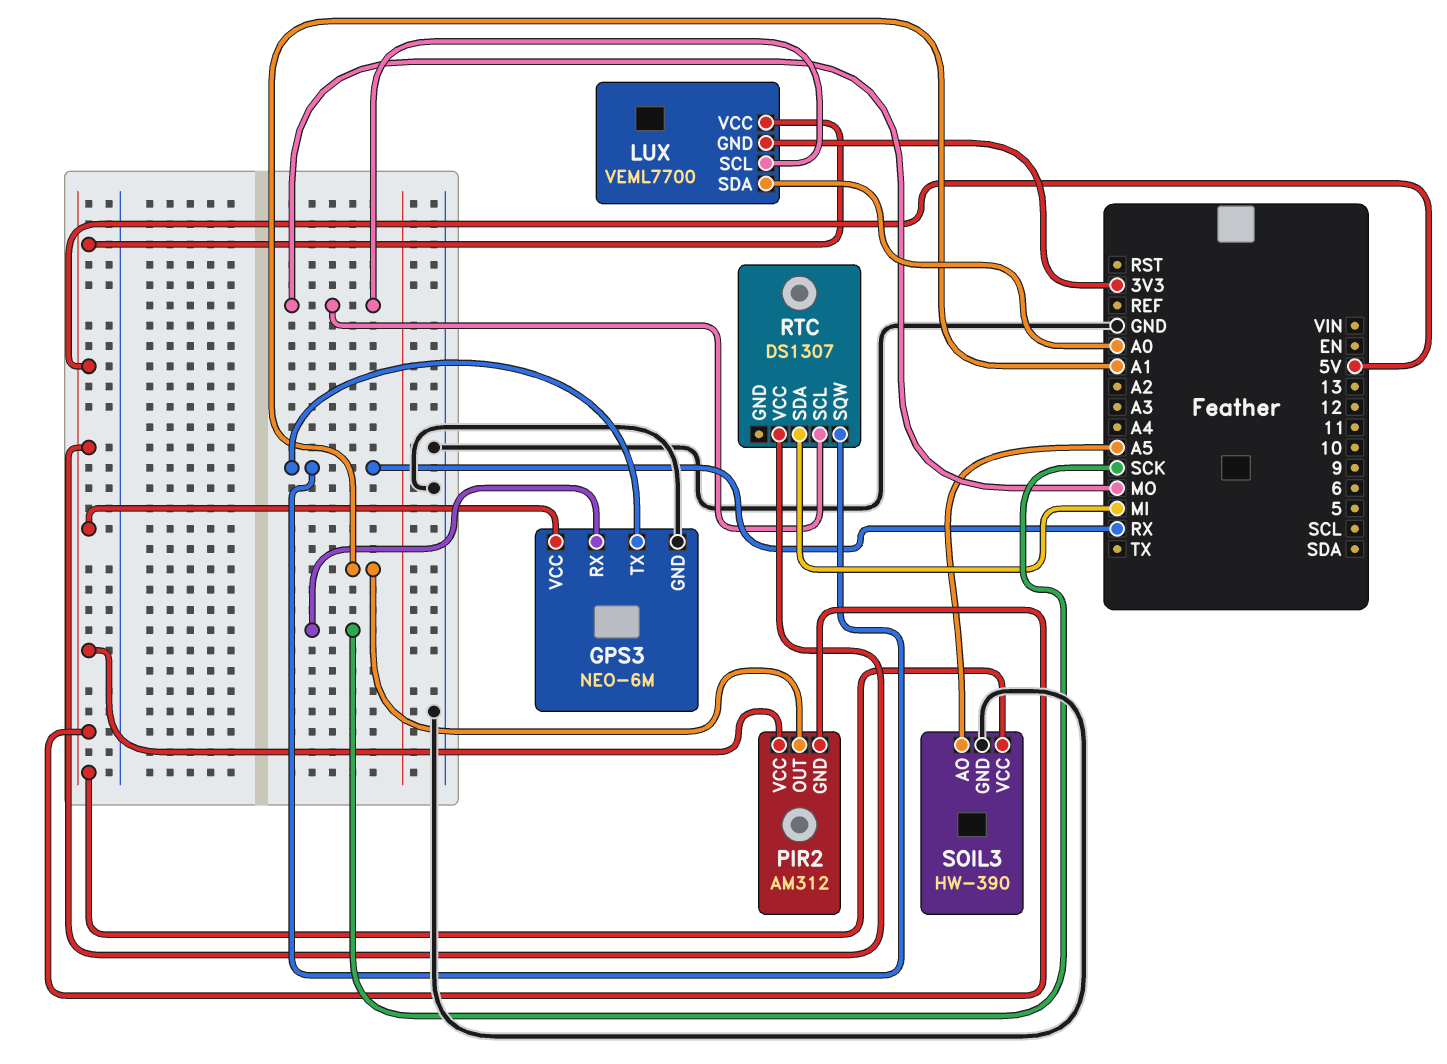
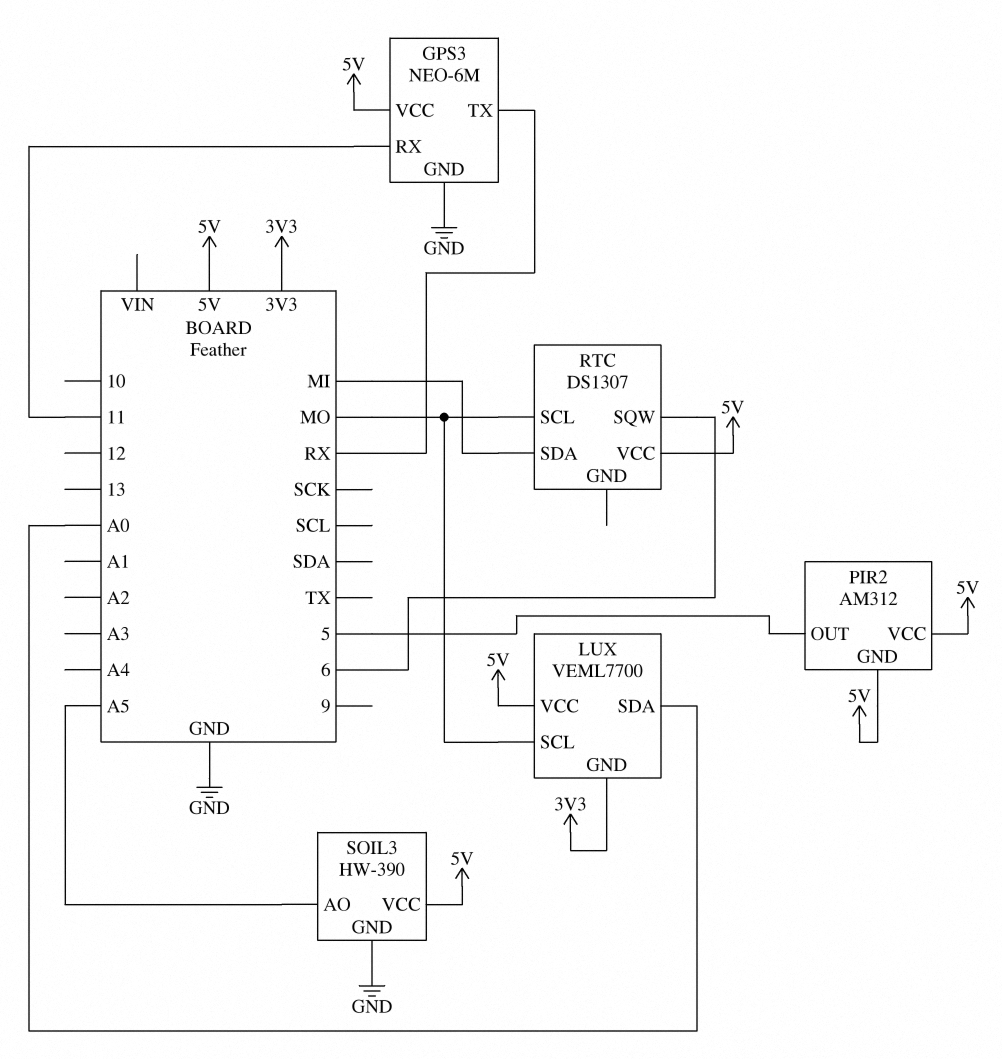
GPS3 pin RX: SCK -> 11
PIR2 pin OUT: A1 -> 5
RTC pin SQW: RX -> 6

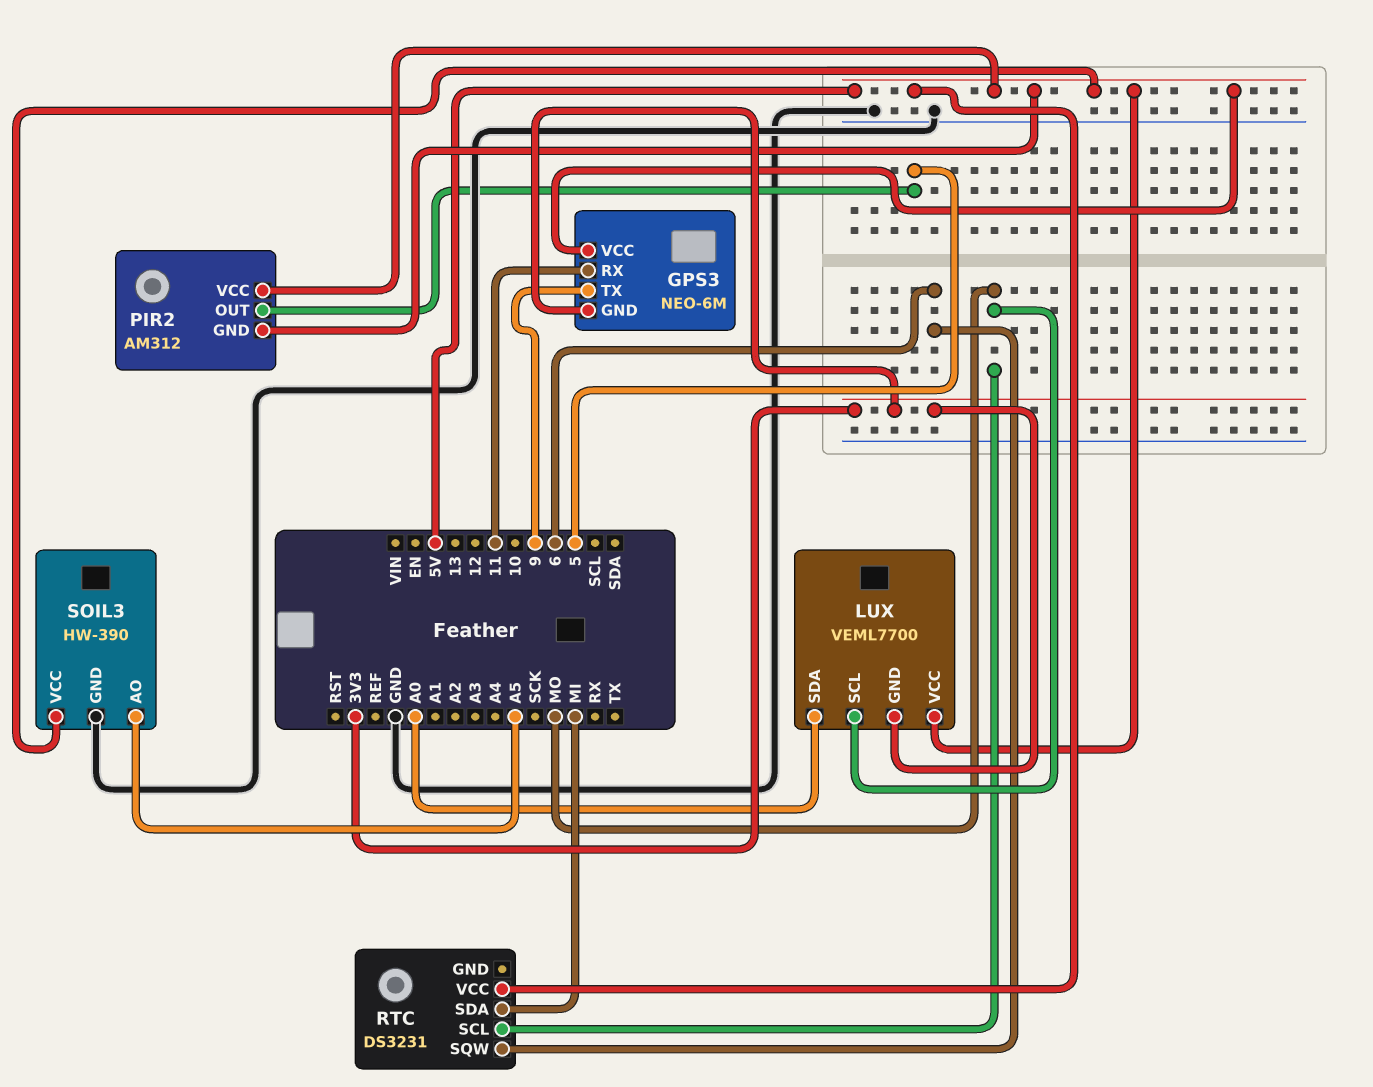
GPS3 pin GND: GND -> 3V3
GPS3 pin TX: RX -> 9
RTC: DS1307 -> DS3231

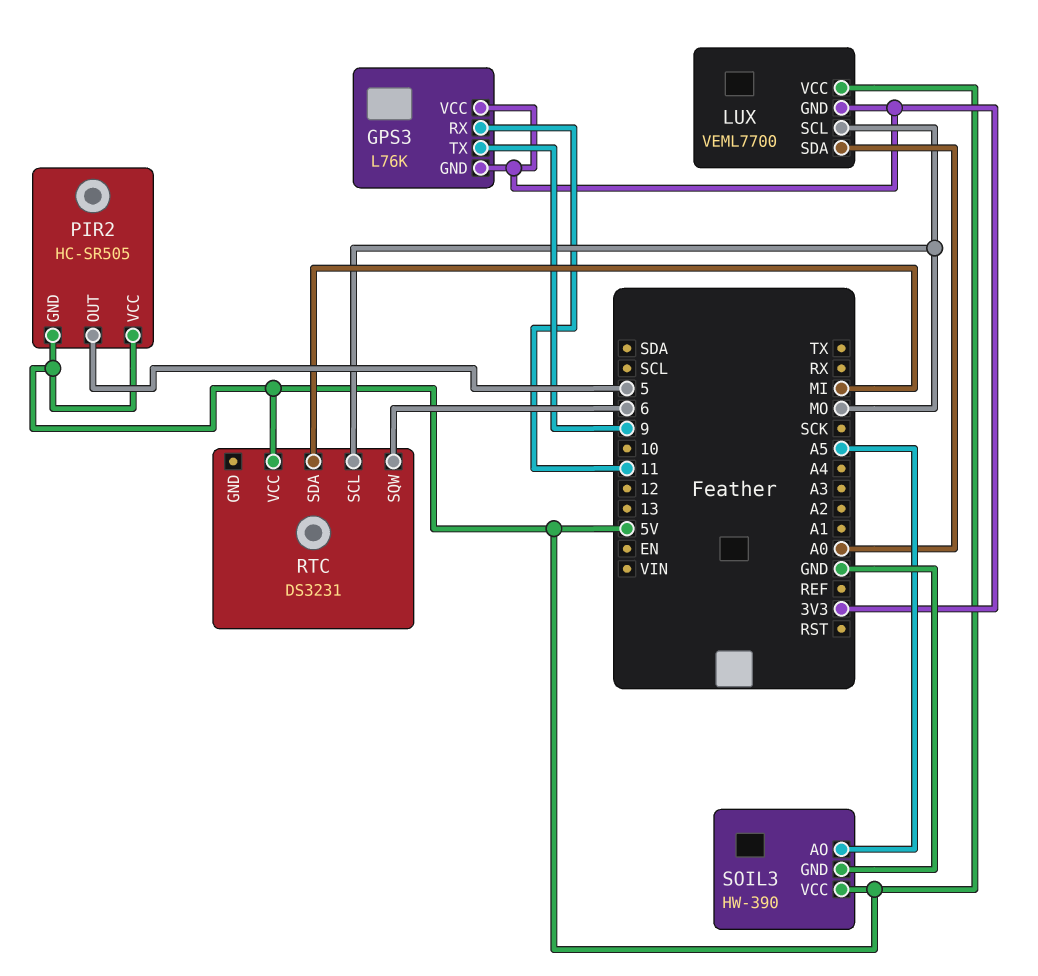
GPS3: NEO-6M -> L76K
GPS3 pin VCC: 5V -> 3V3
PIR2: AM312 -> HC-SR505

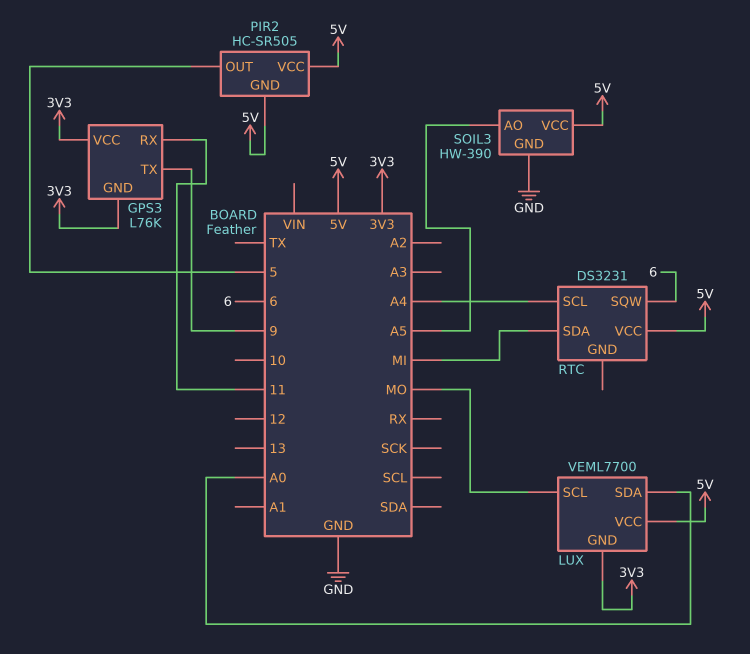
RTC pin SCL: MO -> A4

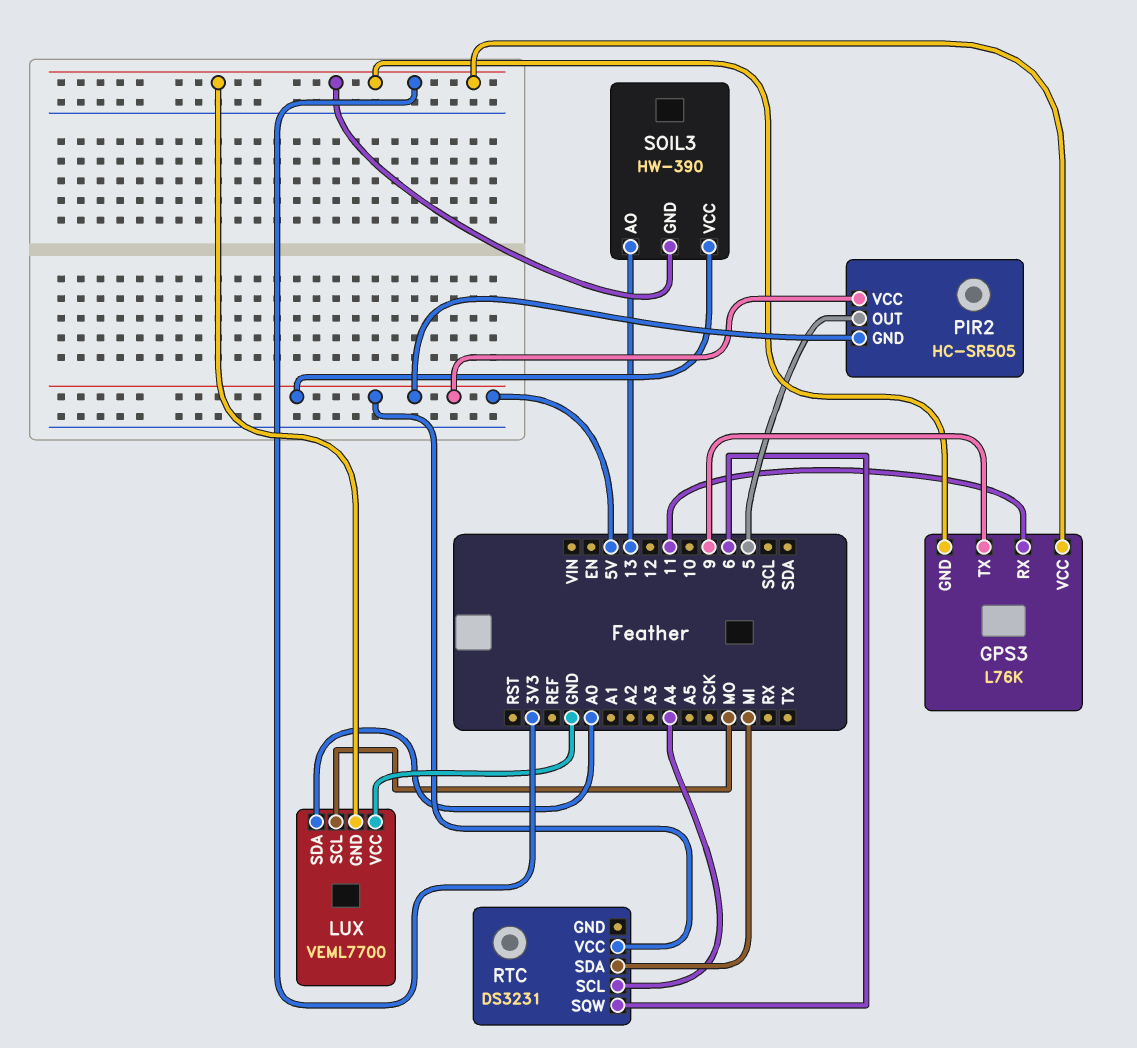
LUX pin VCC: 5V -> GND
SOIL3 pin AO: A5 -> 13
SOIL3 pin GND: GND -> 3V3

